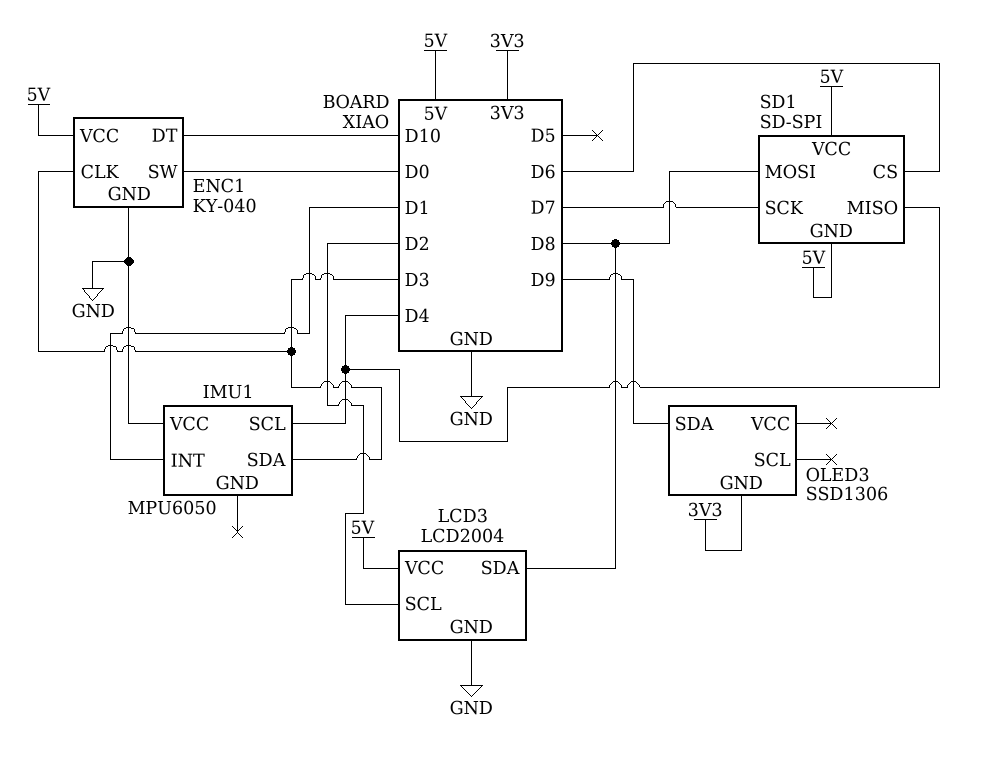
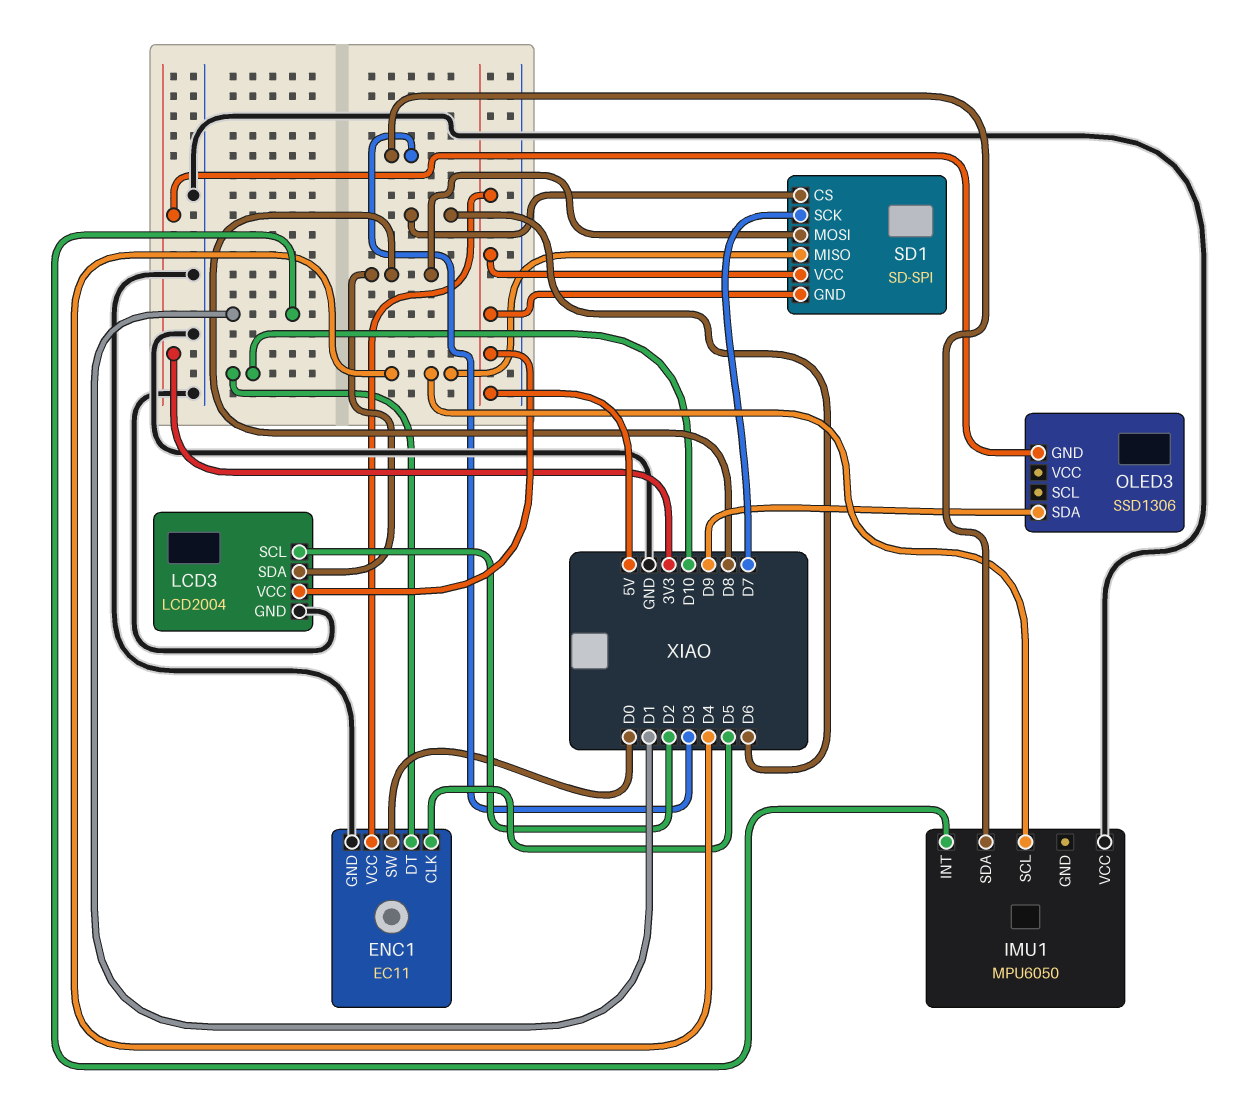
ENC1: KY-040 -> EC11
ENC1 pin CLK: D3 -> D5

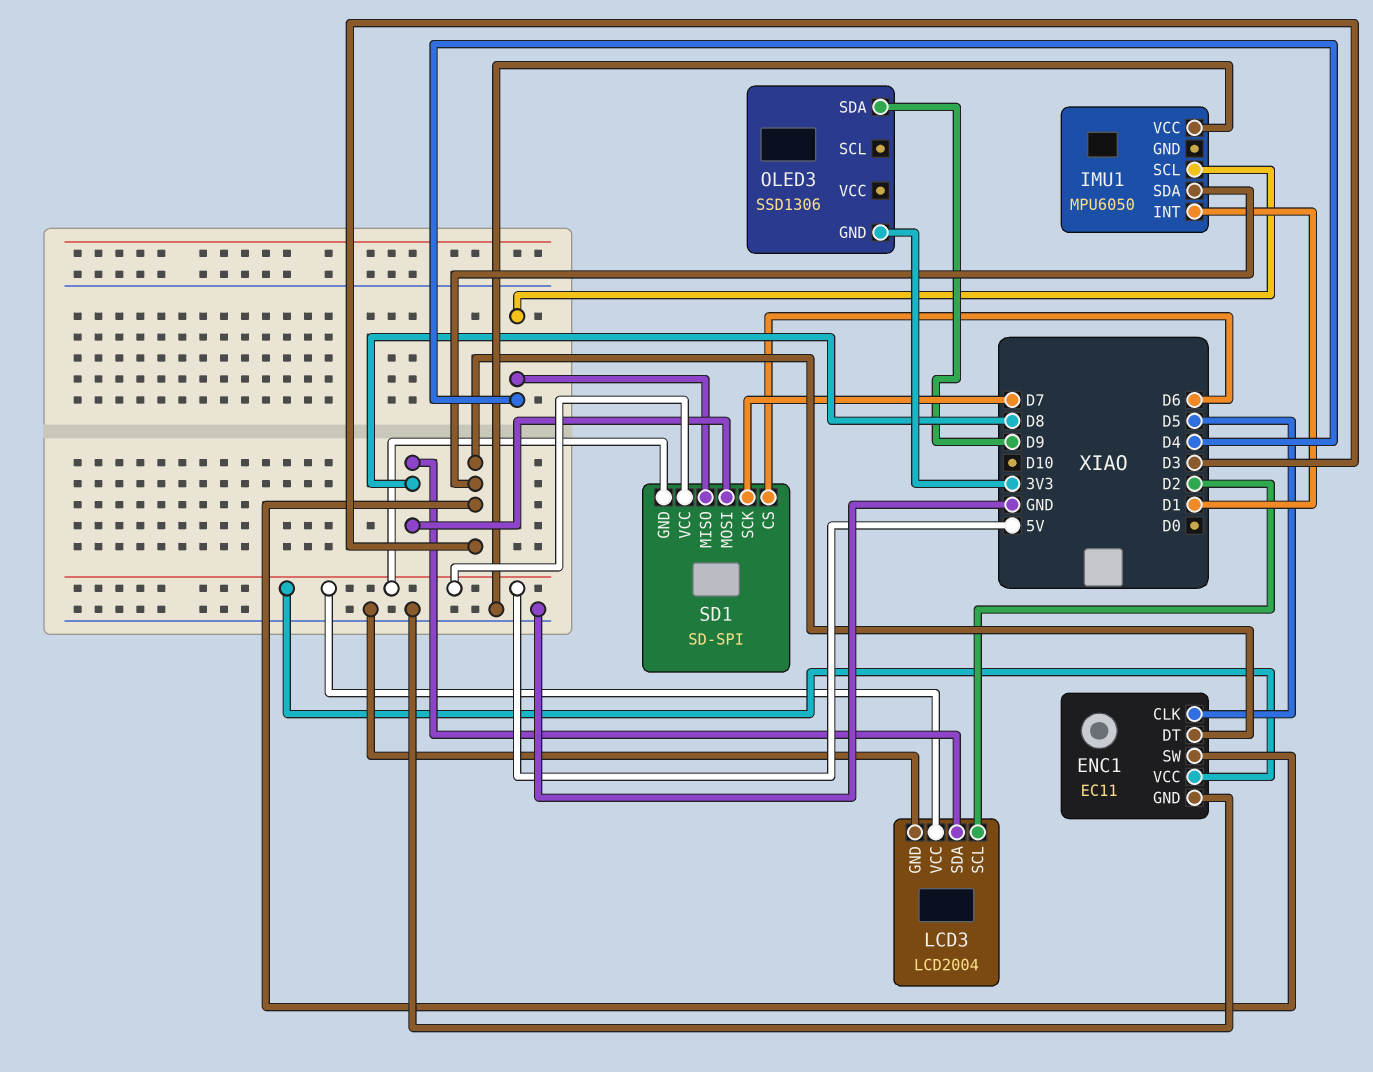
ENC1 pin DT: D10 -> D3
ENC1 pin SW: D0 -> D3

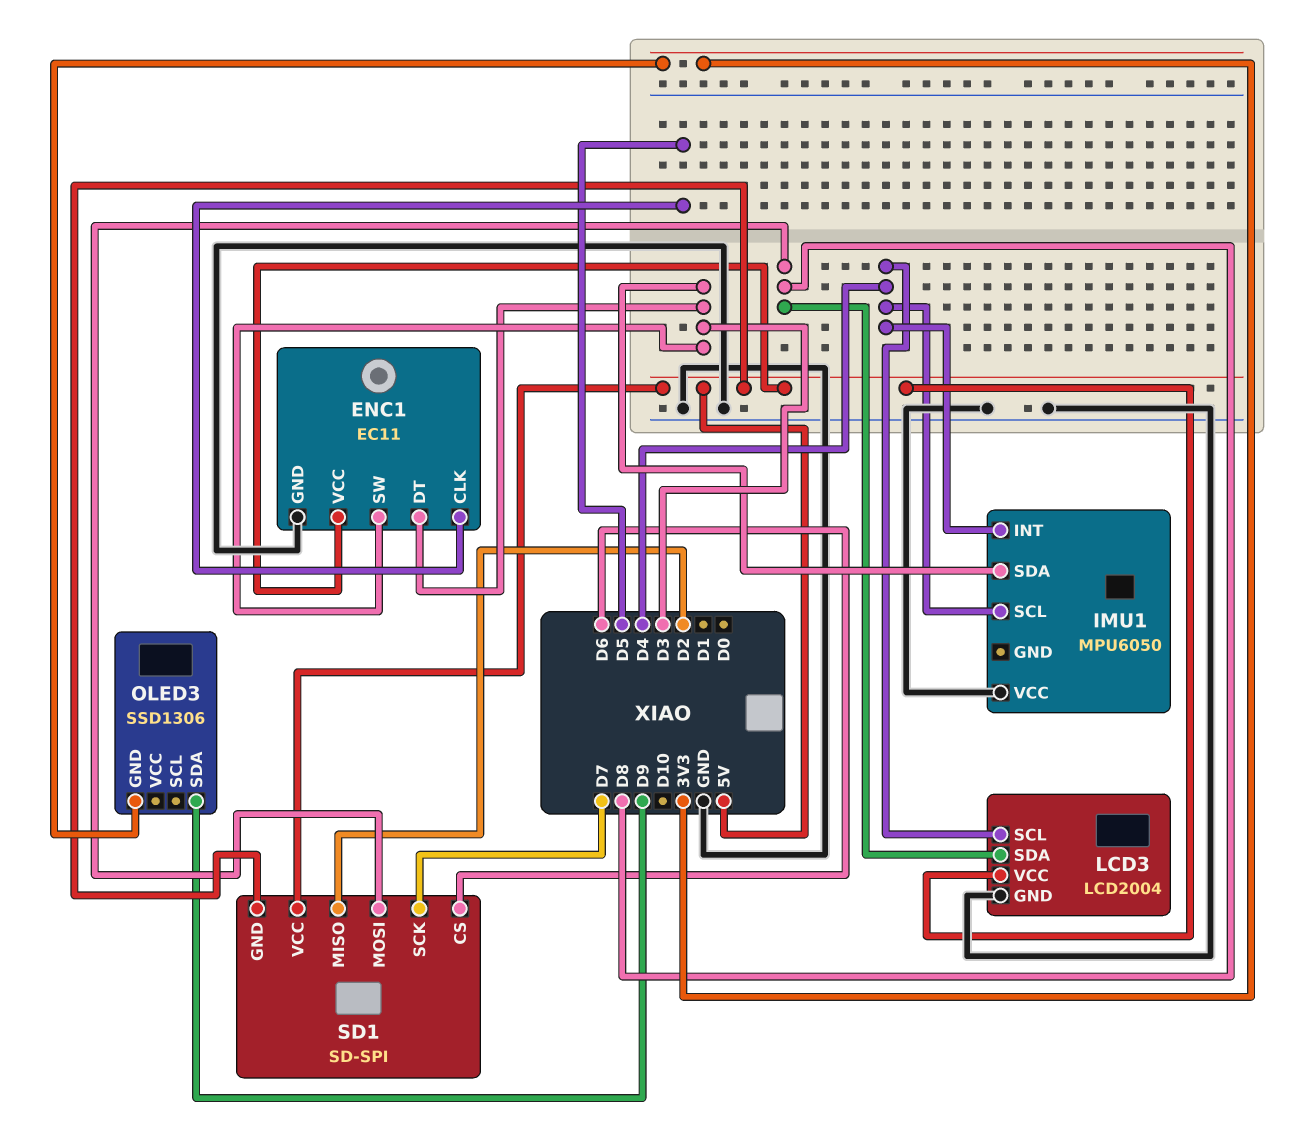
IMU1 pin INT: D1 -> D4
LCD3 pin SCL: D2 -> D4
SD1 pin MISO: D4 -> D2

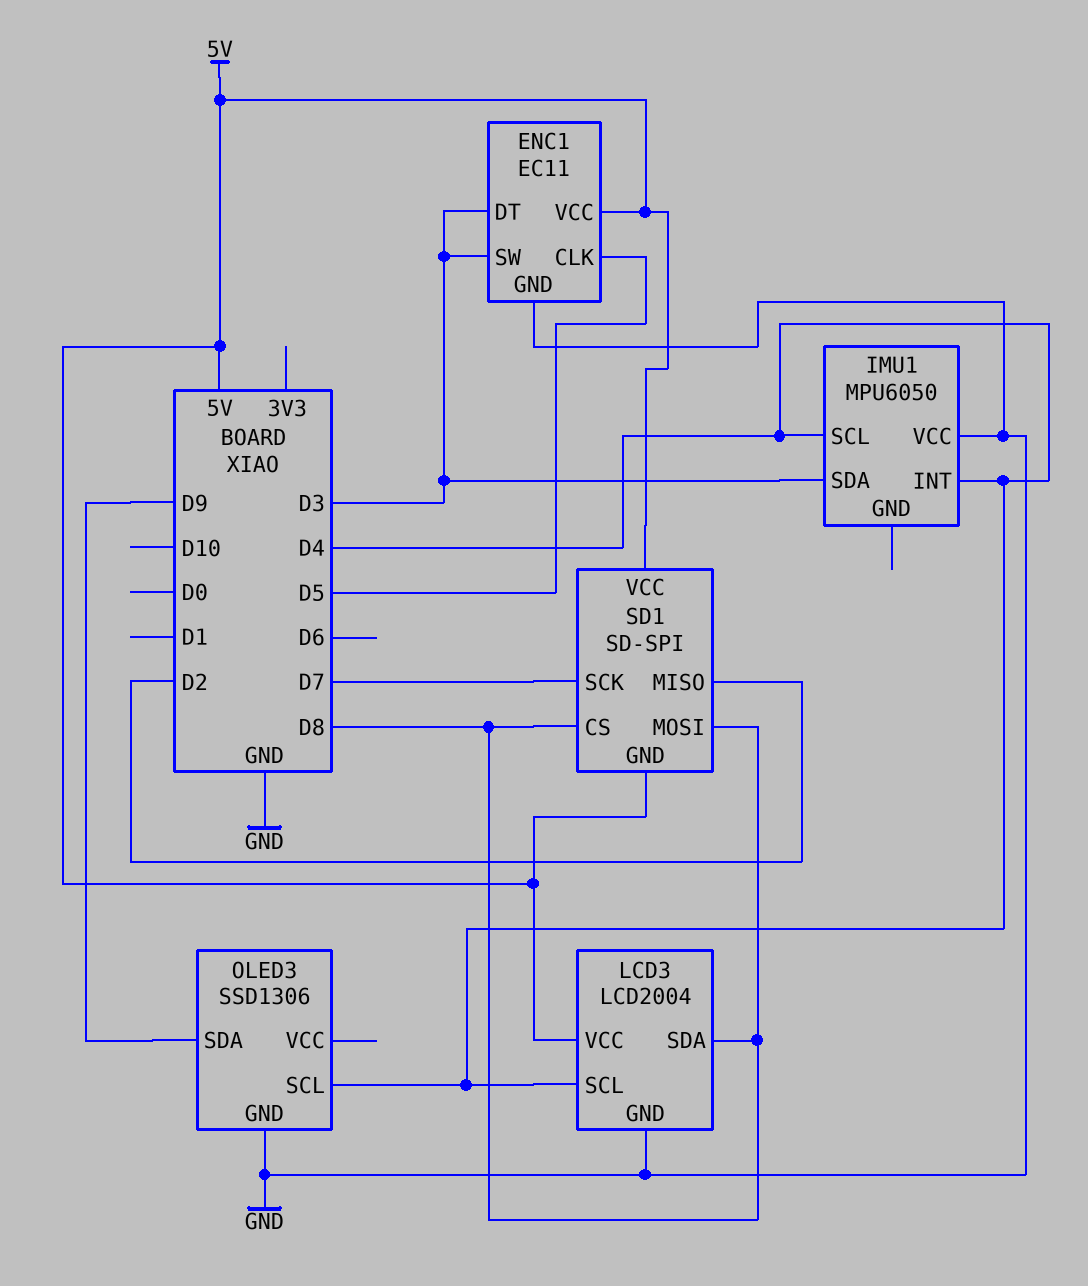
OLED3 pin GND: 3V3 -> GND
OLED3 pin SCL: none -> D4
SD1 pin CS: D6 -> D8

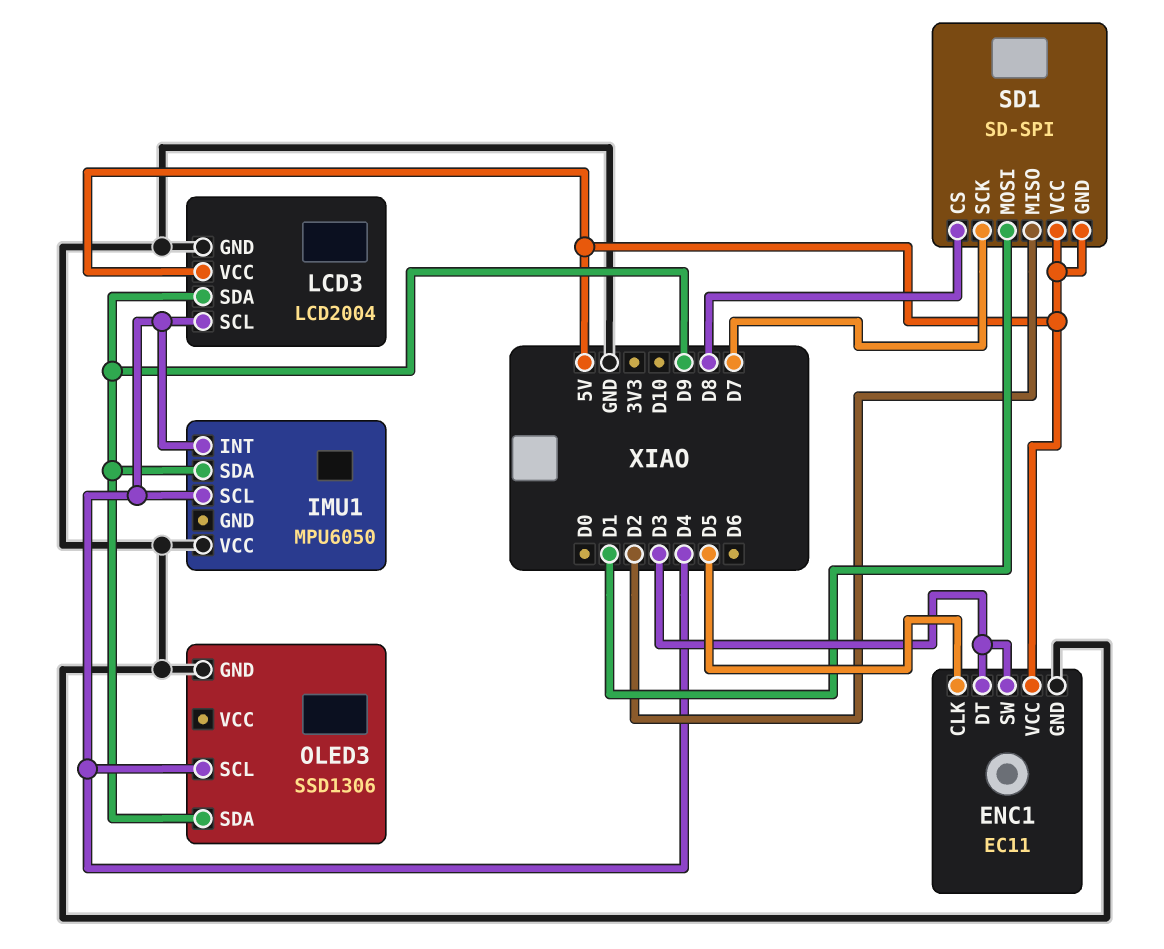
IMU1 pin SDA: D3 -> D9
LCD3 pin SDA: D8 -> D9
SD1 pin MOSI: D8 -> D1

